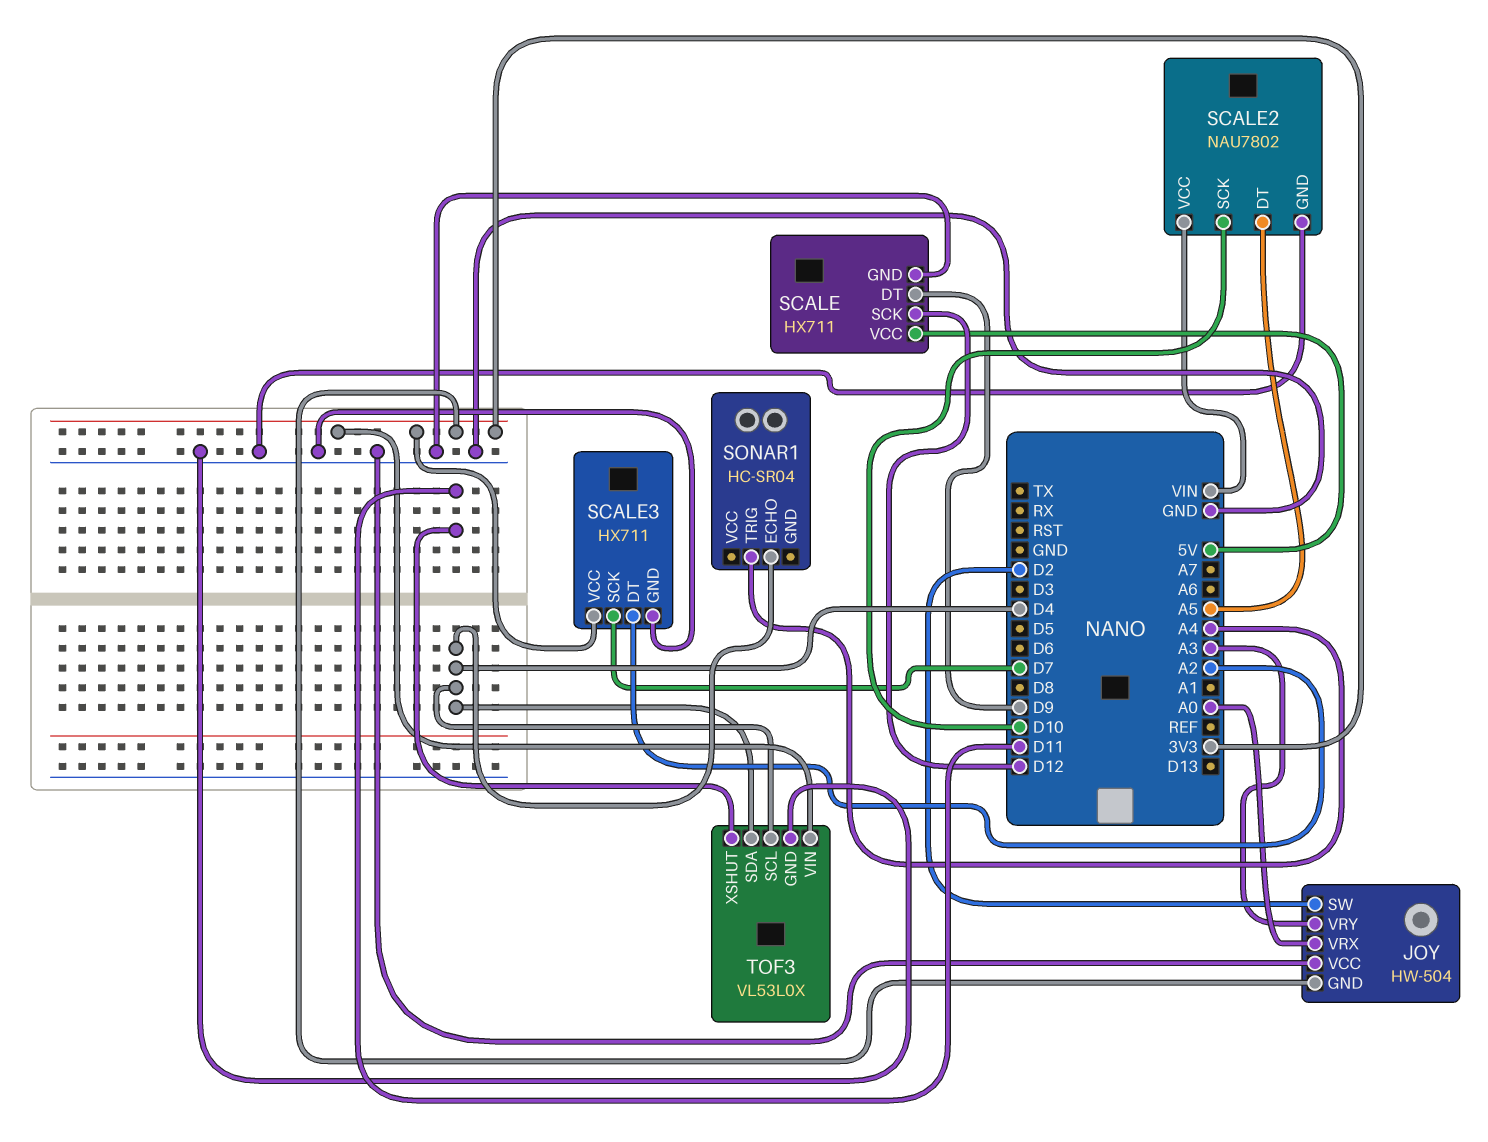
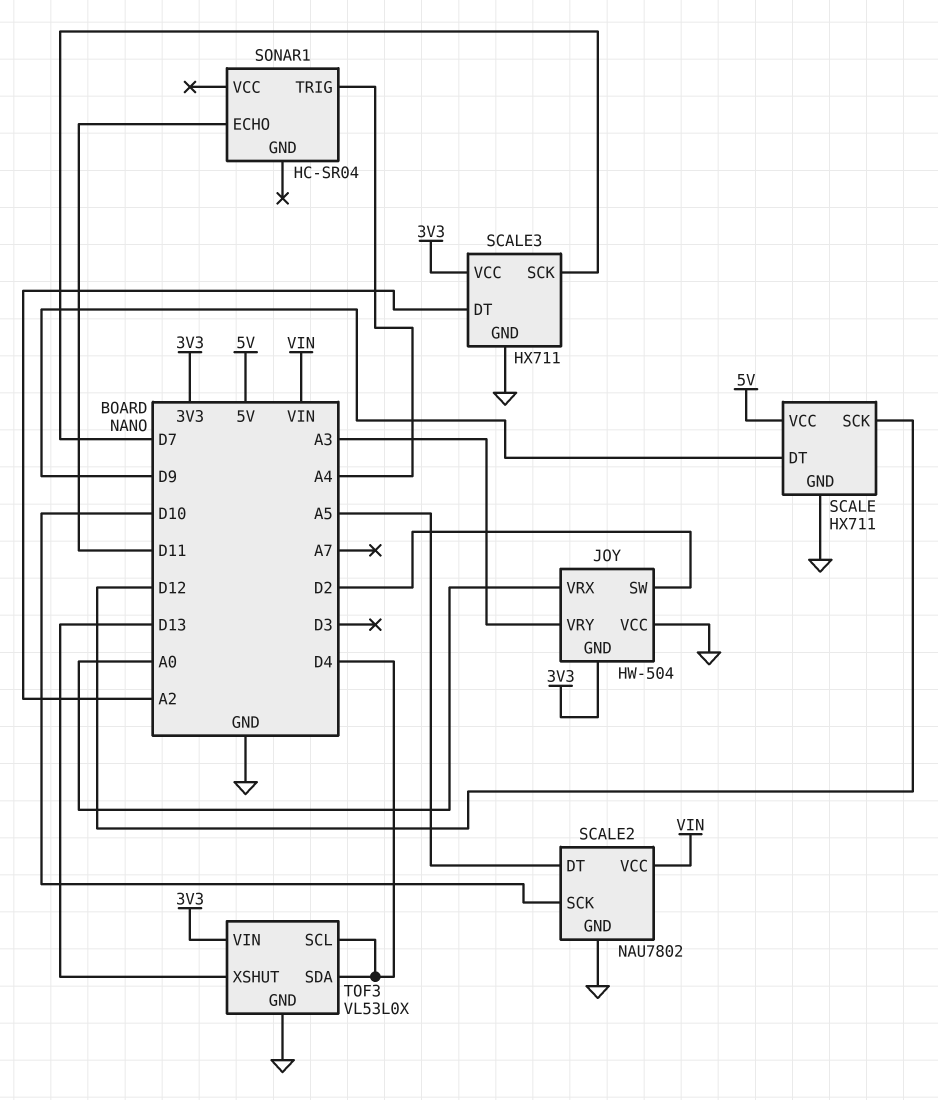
SONAR1 pin ECHO: D4 -> D11
TOF3 pin XSHUT: D11 -> D13

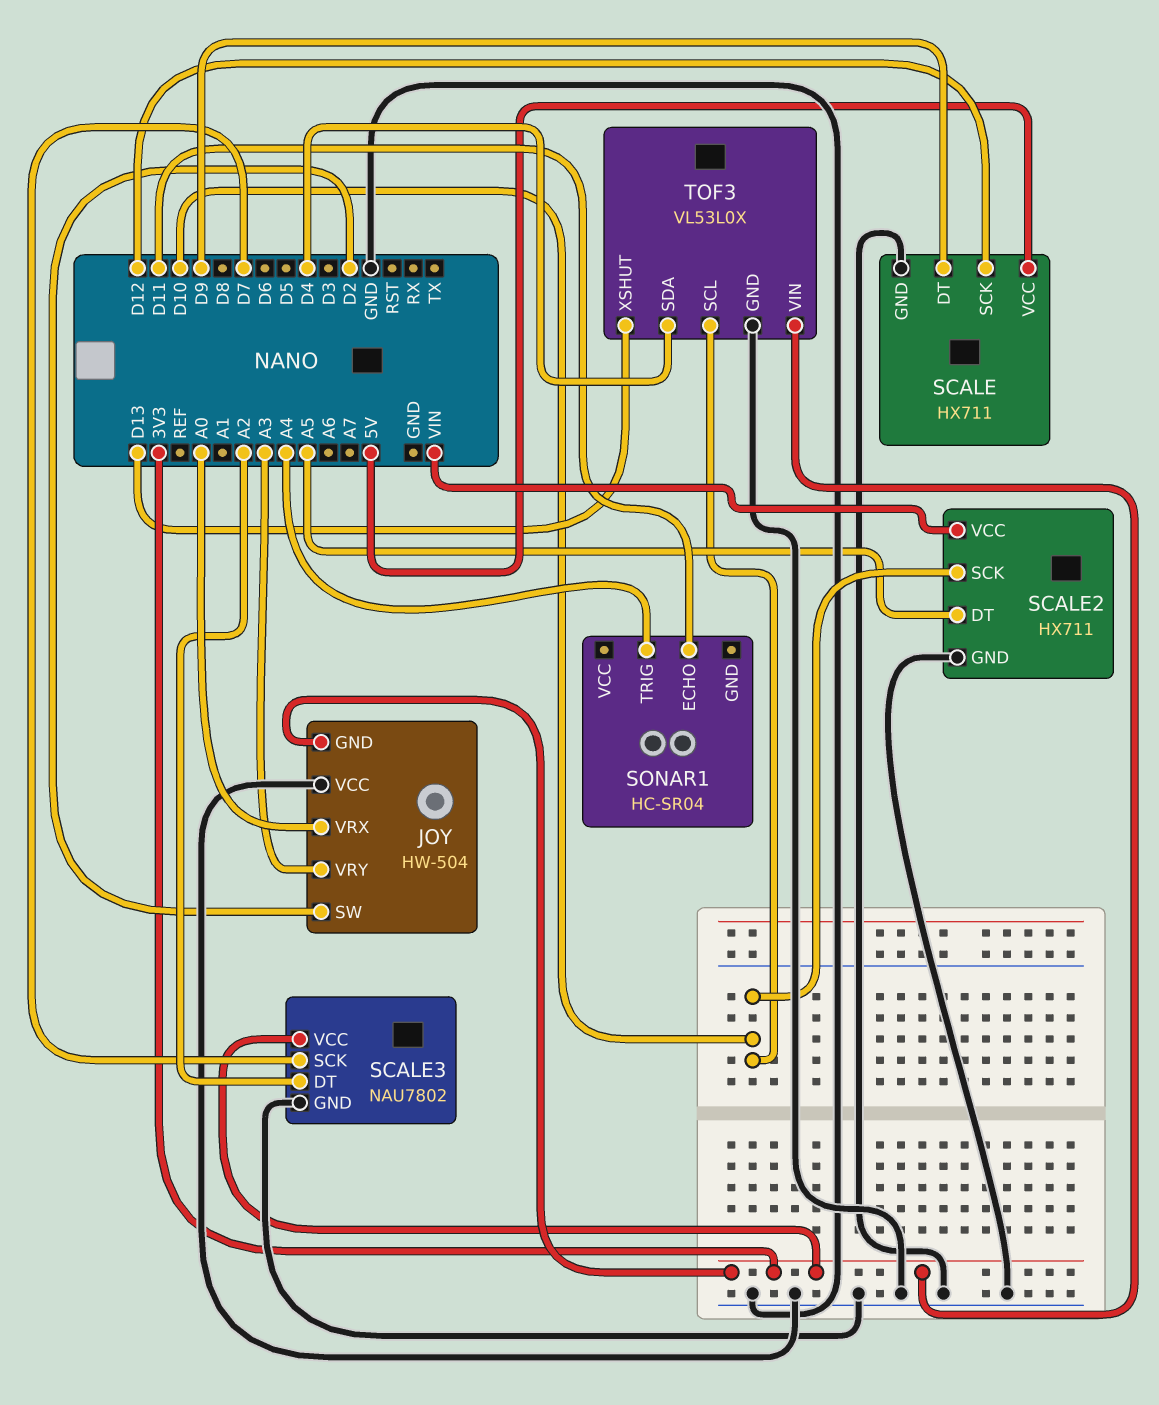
SCALE2: NAU7802 -> HX711
SCALE3: HX711 -> NAU7802
TOF3 pin SCL: D4 -> D10

